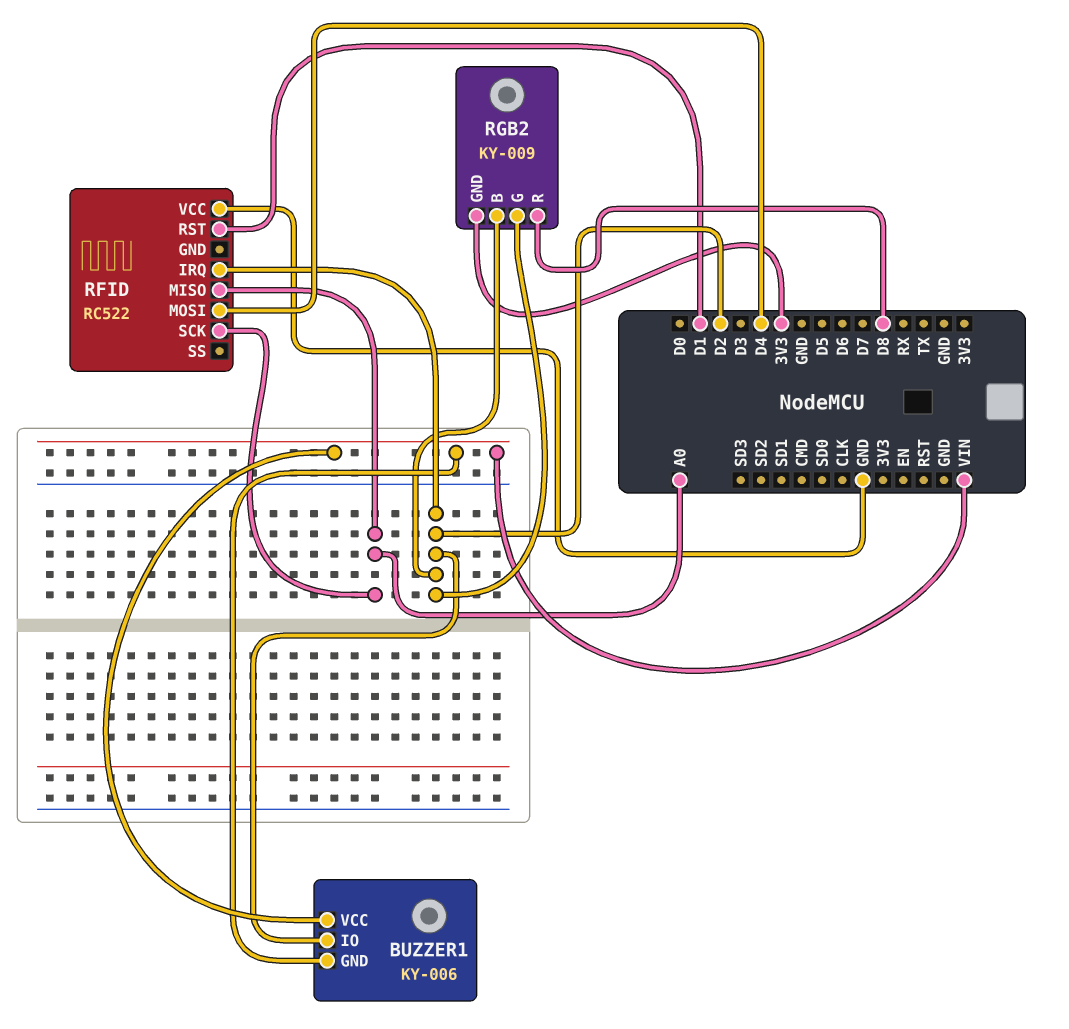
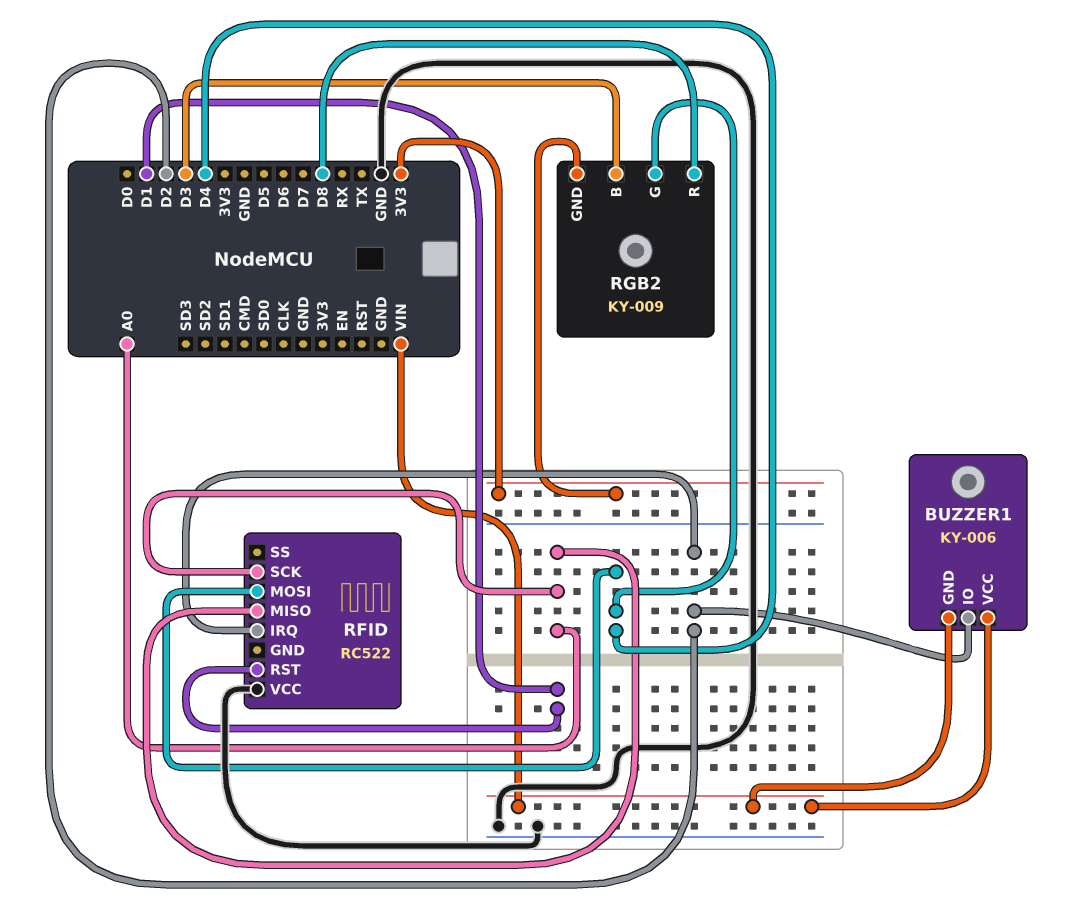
RGB2 pin B: D2 -> D3
RGB2 pin G: D2 -> D4

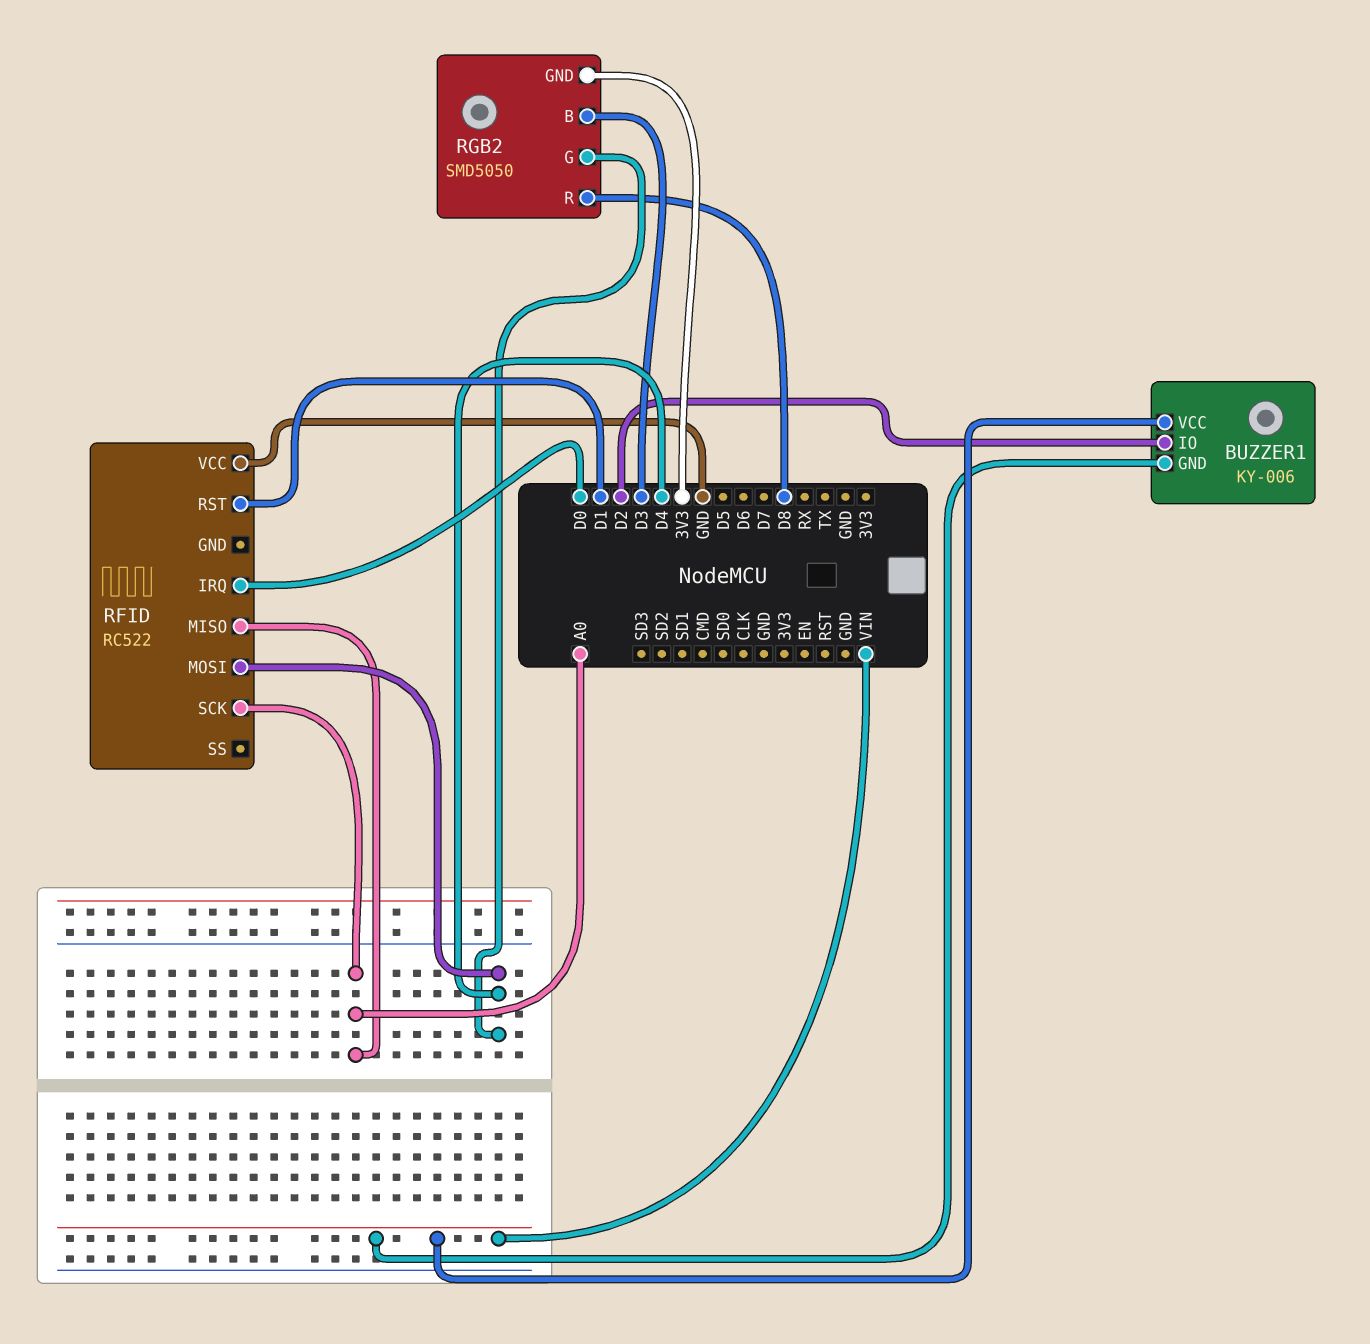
RFID pin IRQ: D2 -> D0
RGB2: KY-009 -> SMD5050

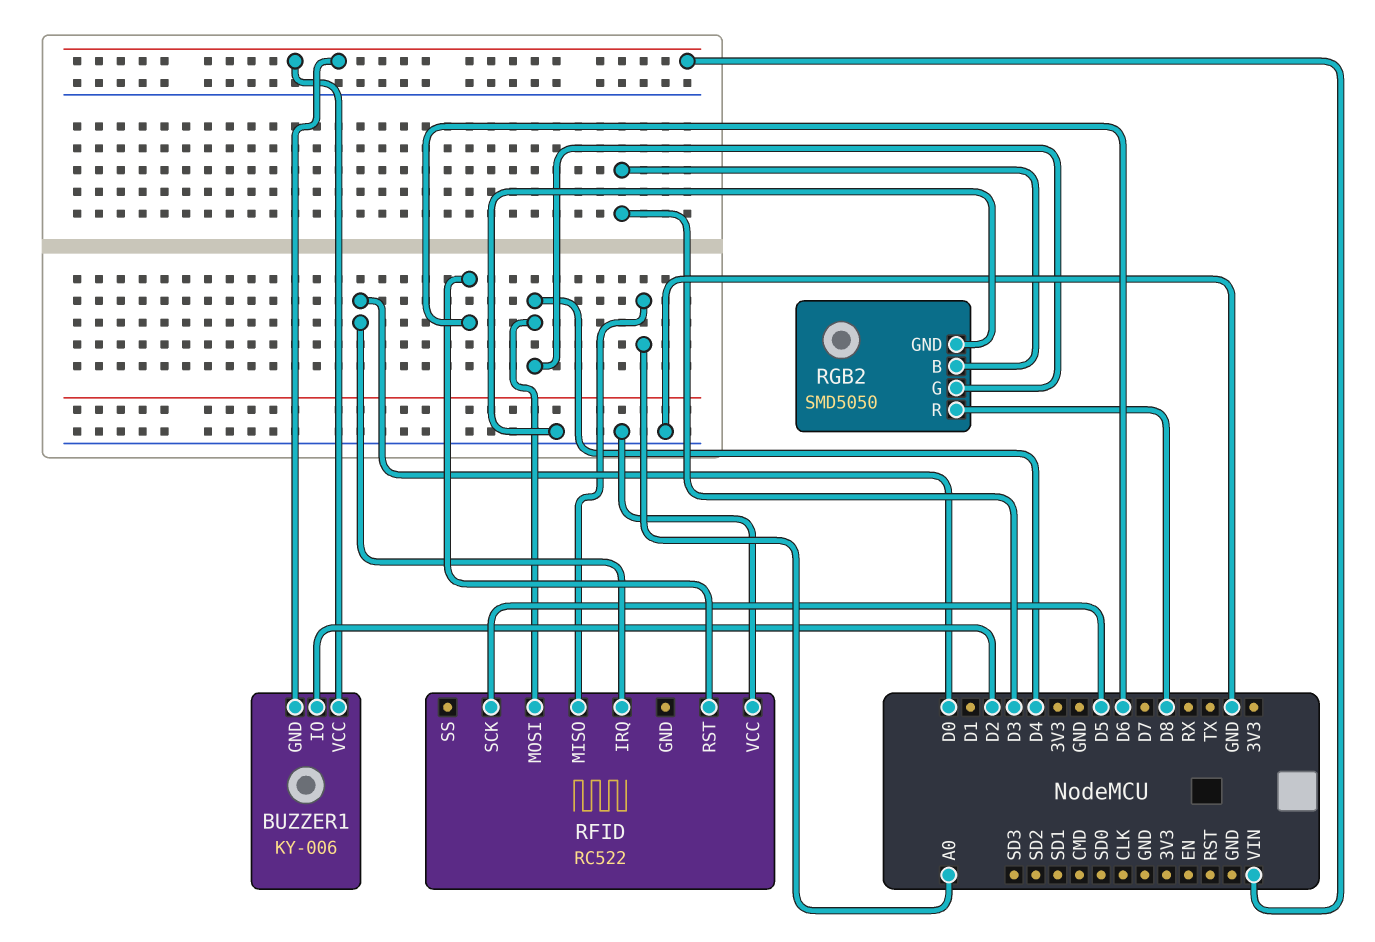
RFID pin RST: D1 -> D6
RFID pin SCK: A0 -> D5
RGB2 pin GND: 3V3 -> GND

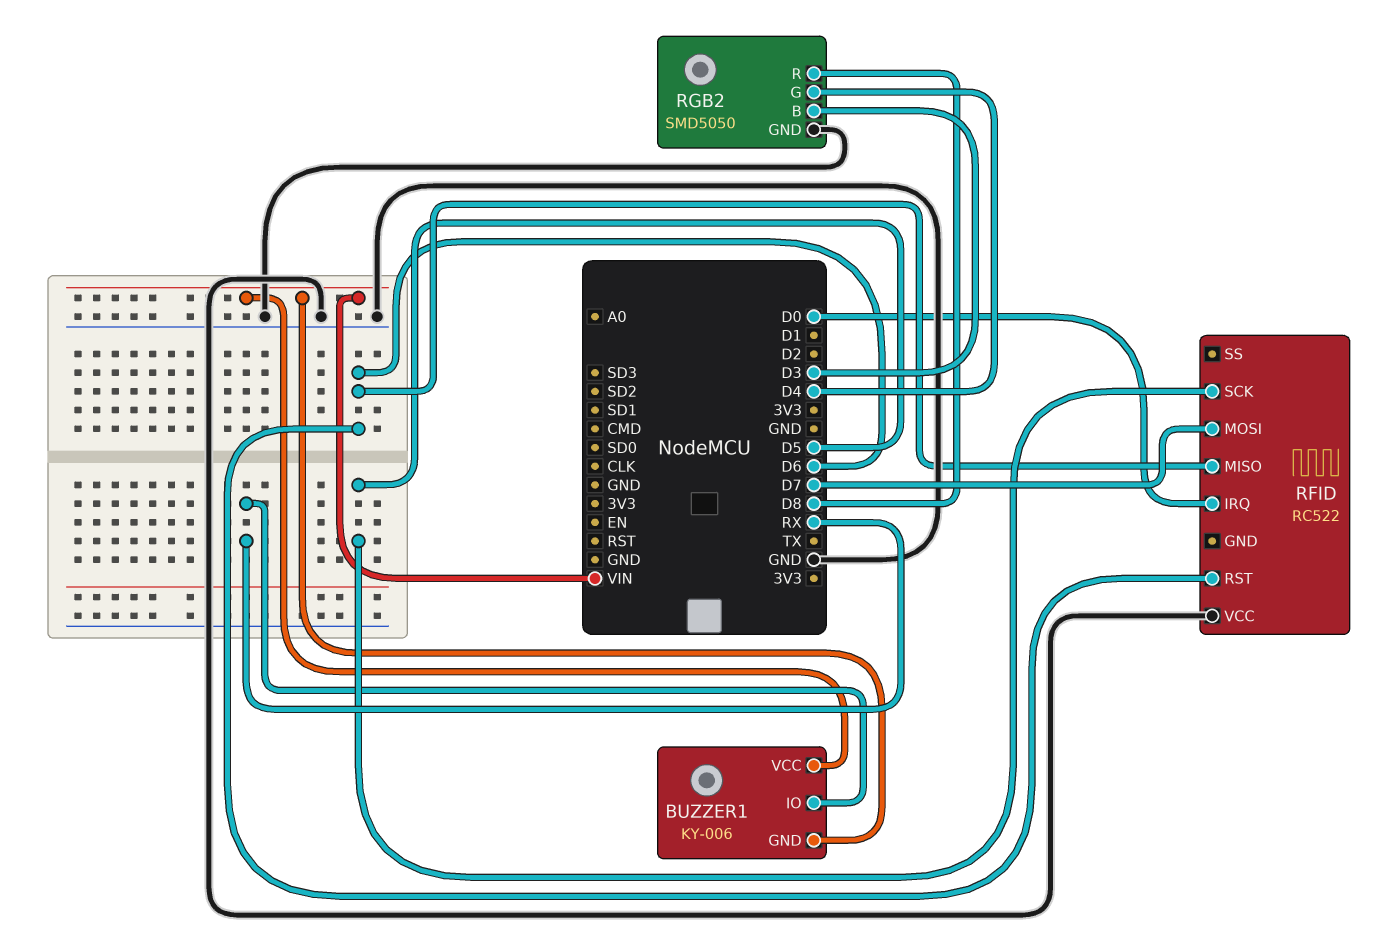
BUZZER1 pin IO: D2 -> RX
RFID pin MISO: A0 -> D6
RFID pin MOSI: D4 -> D7

